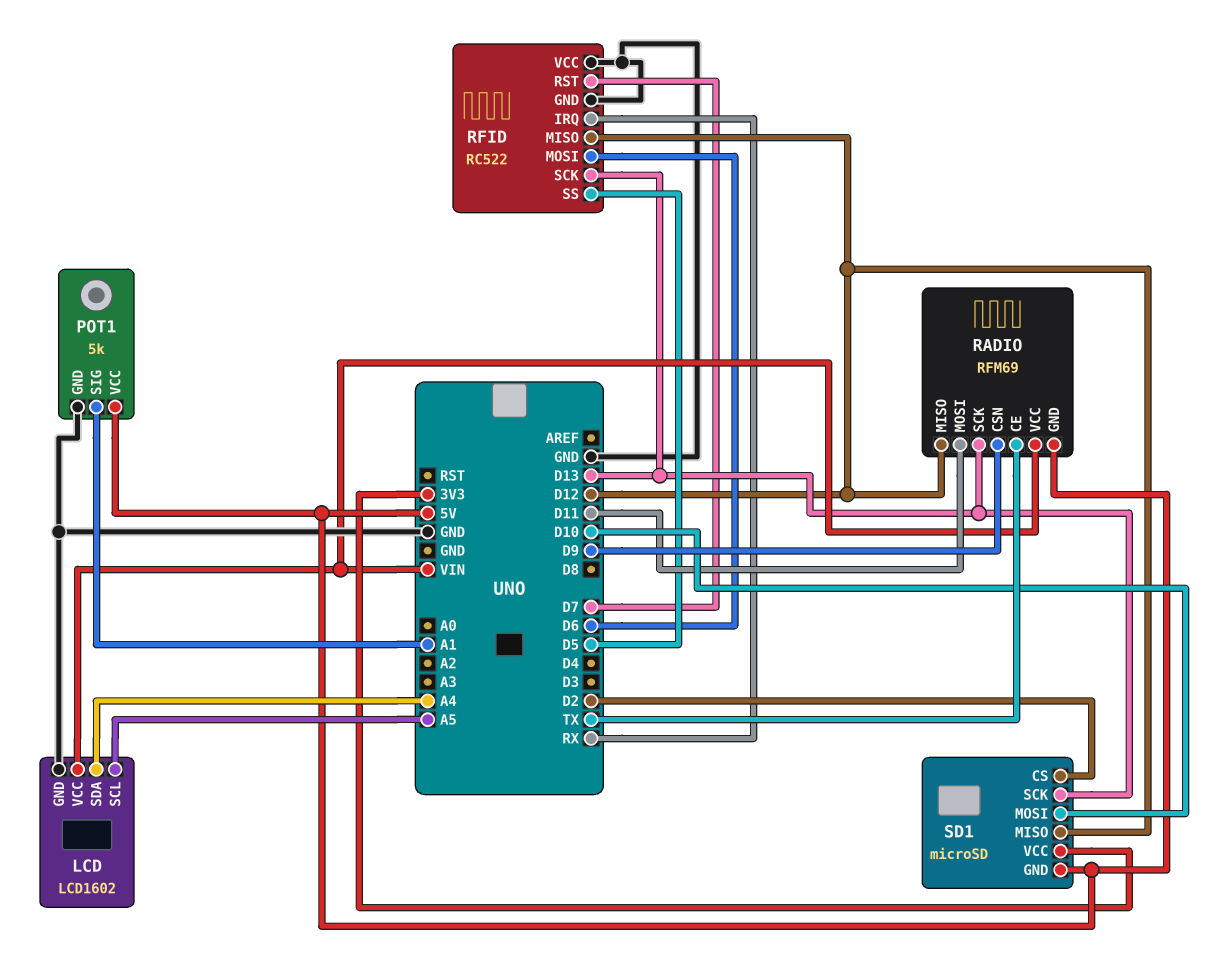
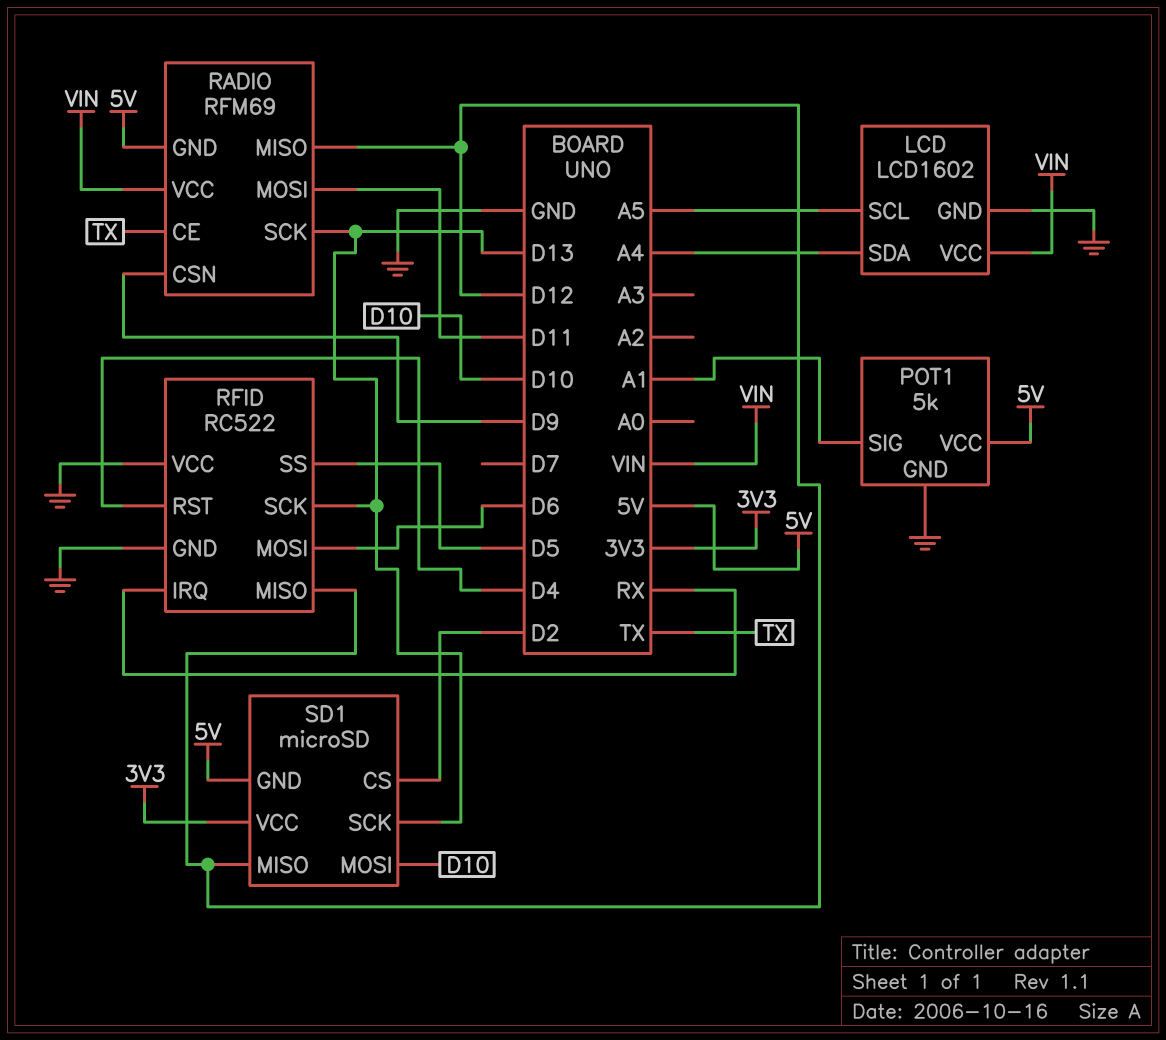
RFID pin RST: D7 -> D4

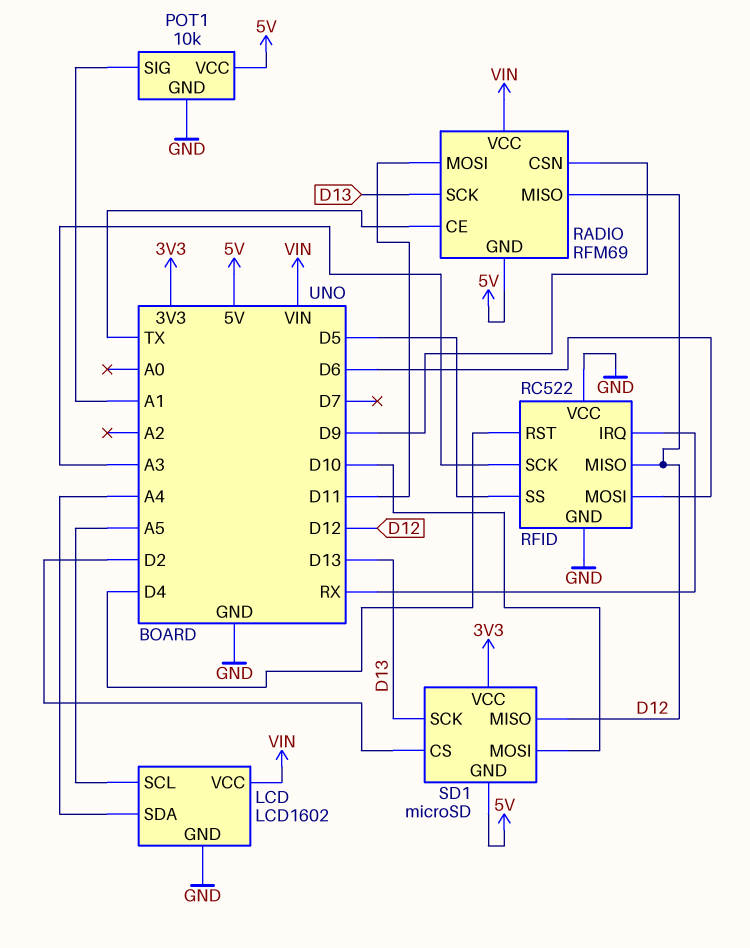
POT1: 5k -> 10k
RFID pin SCK: D13 -> A3

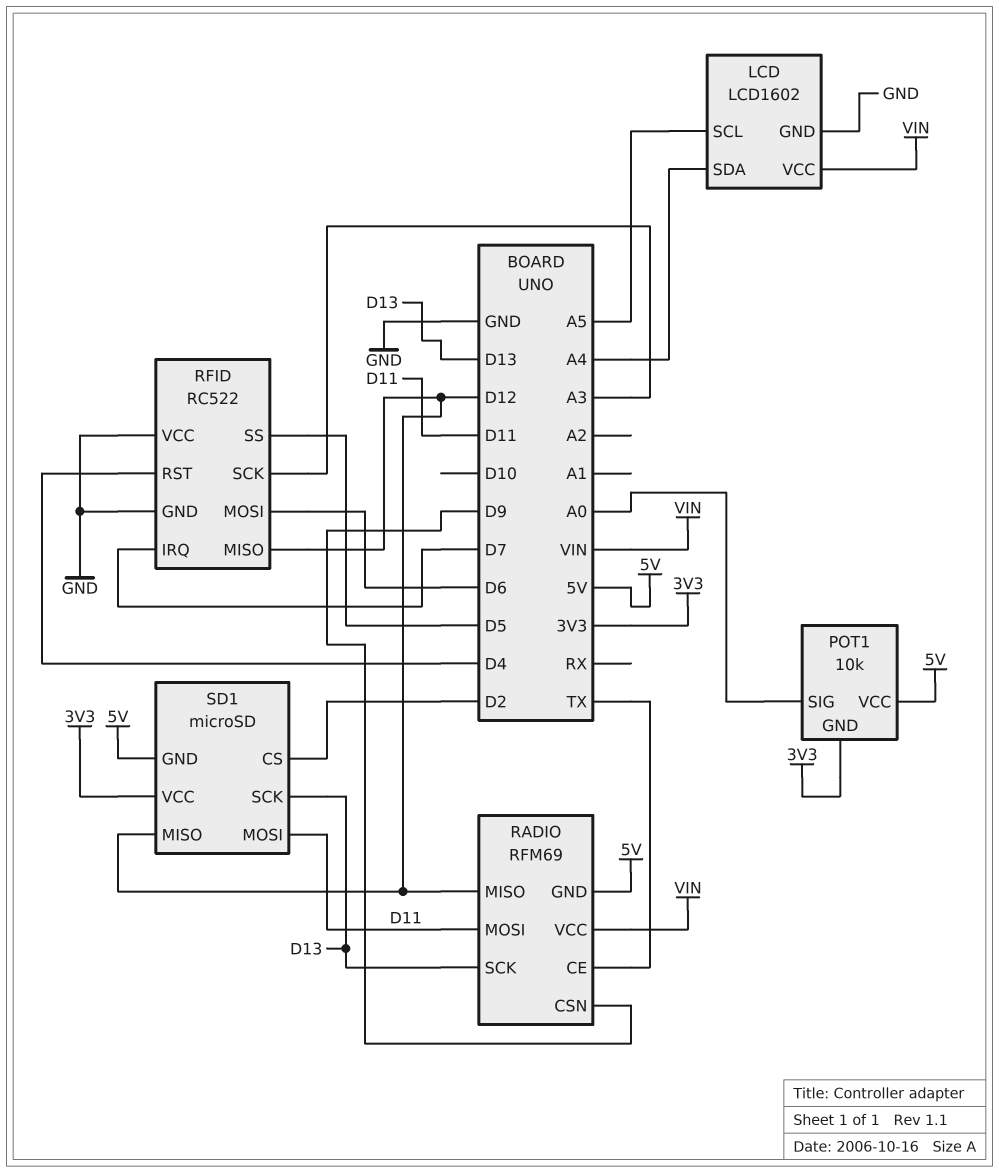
POT1 pin GND: GND -> 3V3
POT1 pin SIG: A1 -> A0
RFID pin IRQ: RX -> D7
SD1 pin MOSI: D10 -> D11

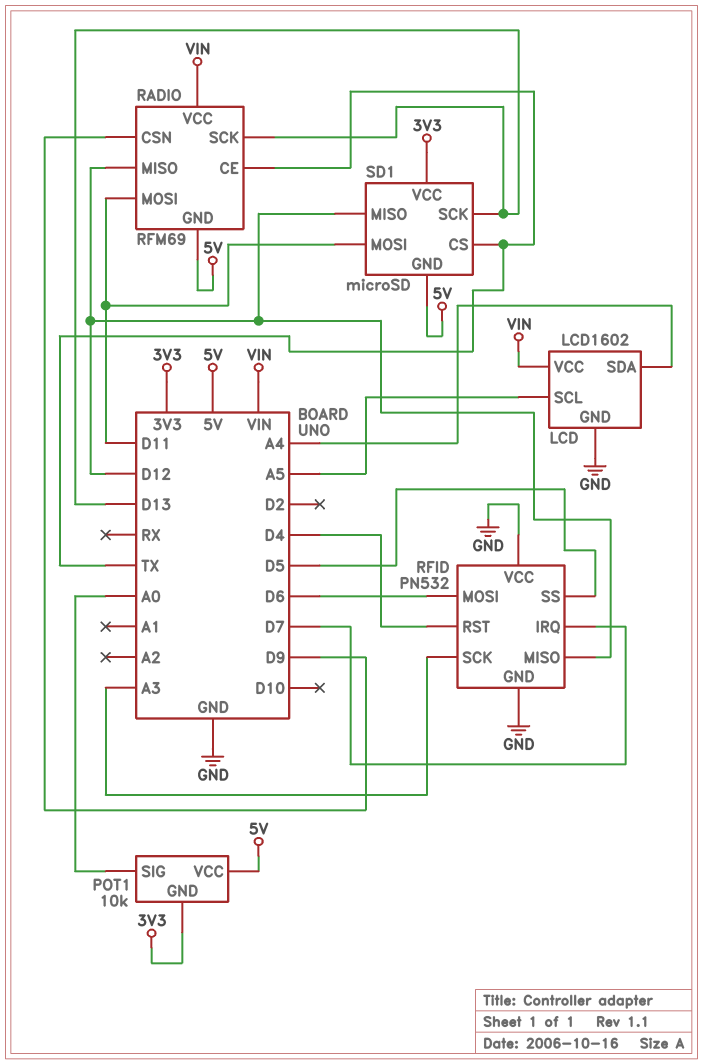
RFID: RC522 -> PN532
SD1 pin CS: D2 -> TX

